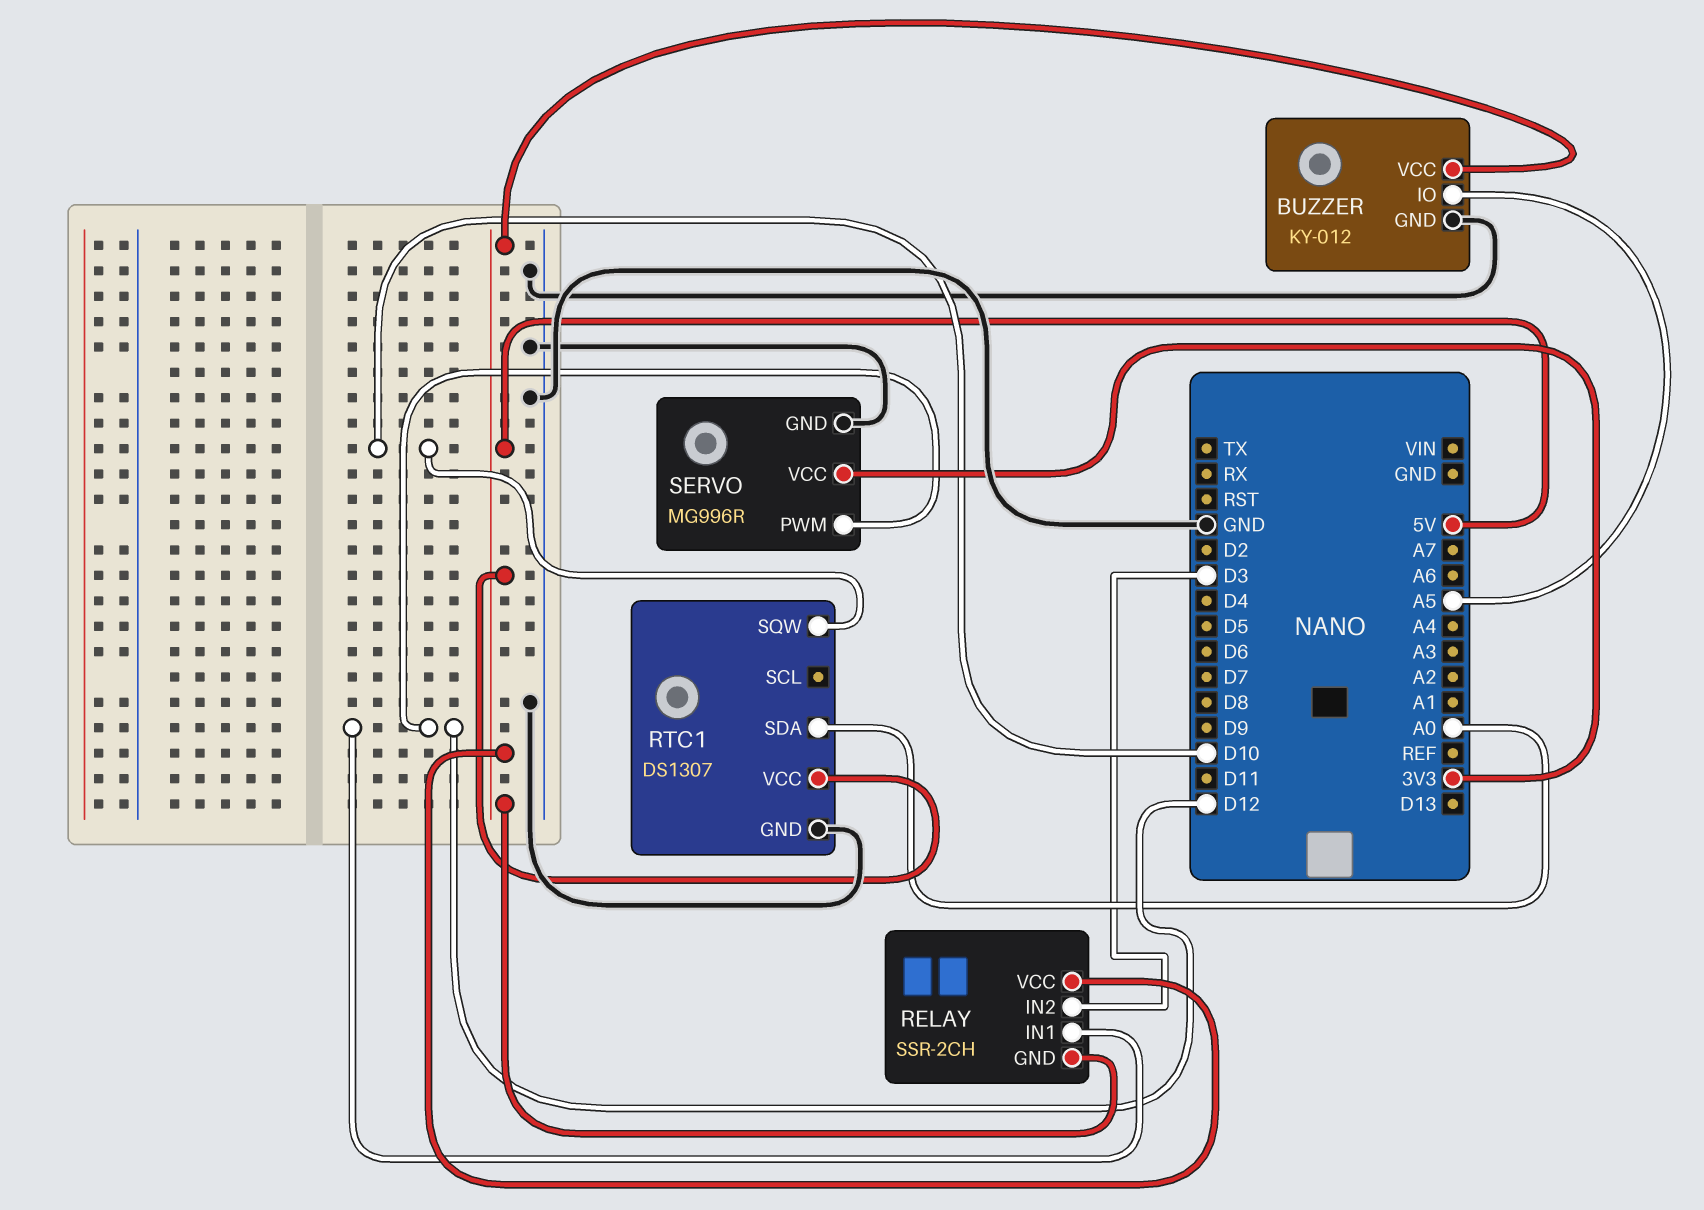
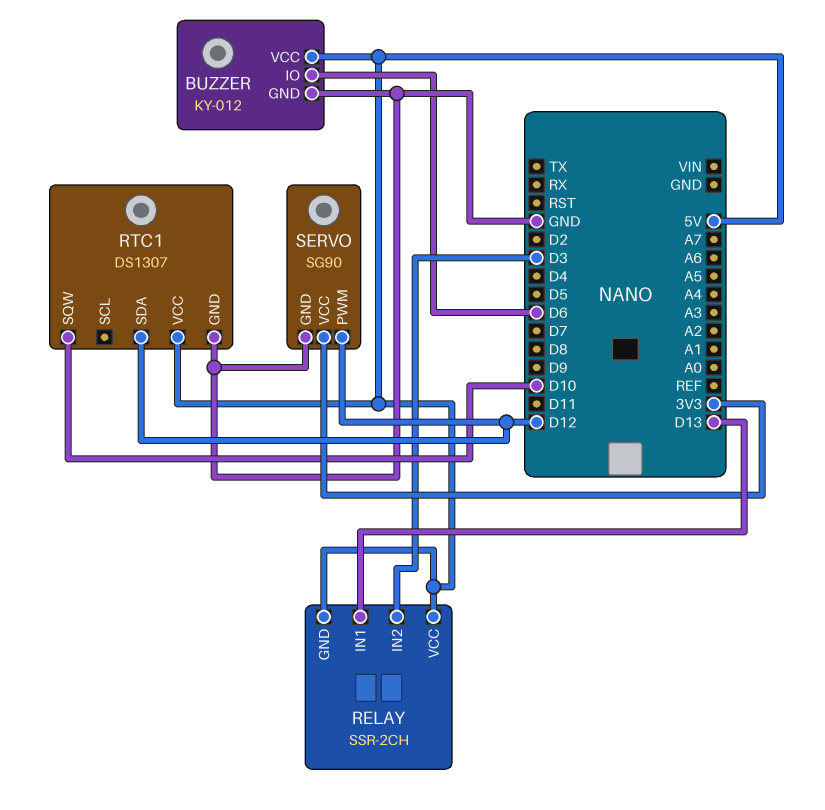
BUZZER pin IO: A5 -> D6
RELAY pin IN1: D12 -> D13
RTC1 pin SDA: A0 -> D12
SERVO: MG996R -> SG90

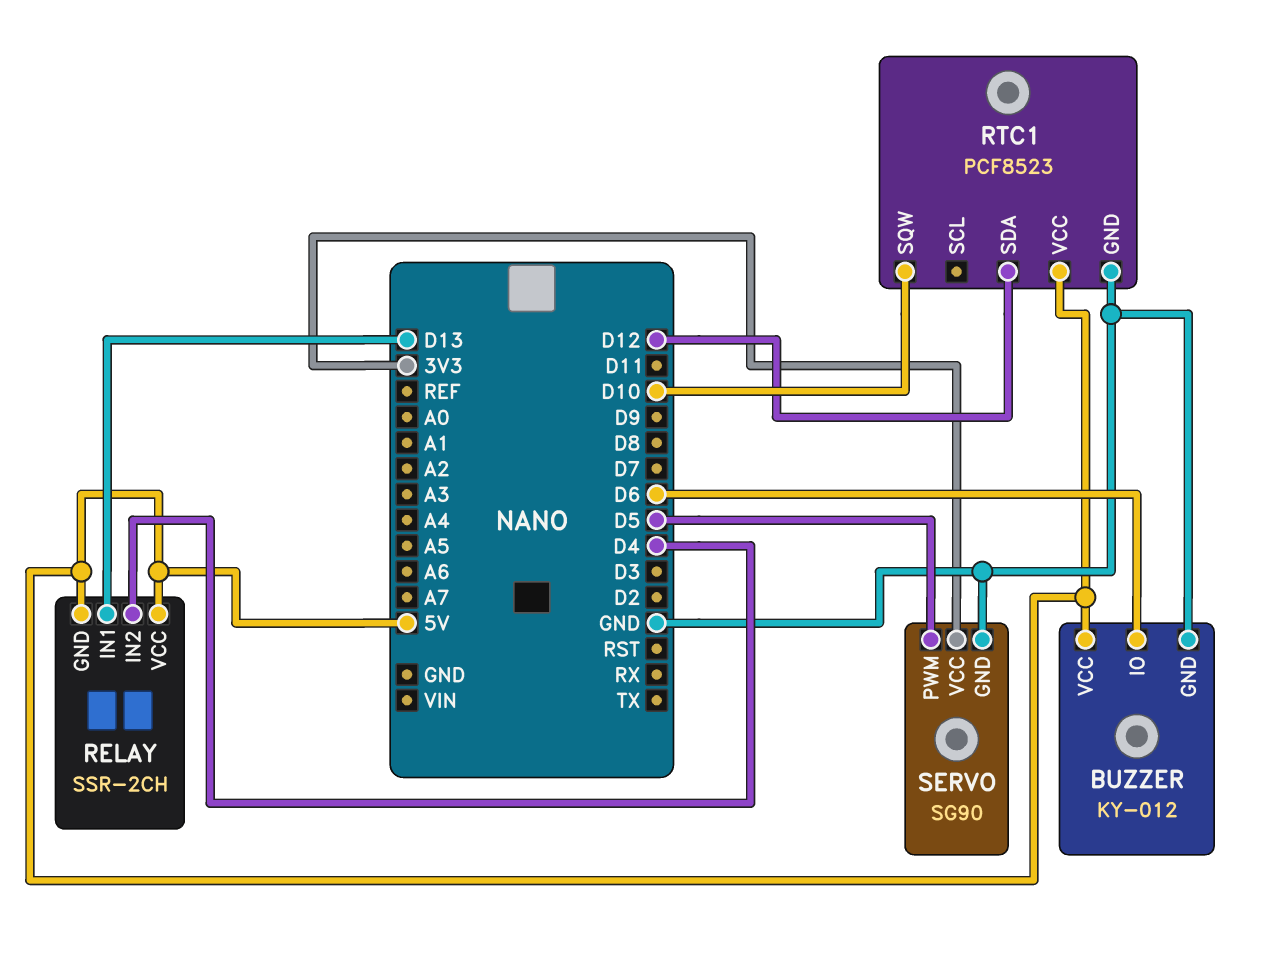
RELAY pin IN2: D3 -> D4
RTC1: DS1307 -> PCF8523
SERVO pin PWM: D12 -> D5

